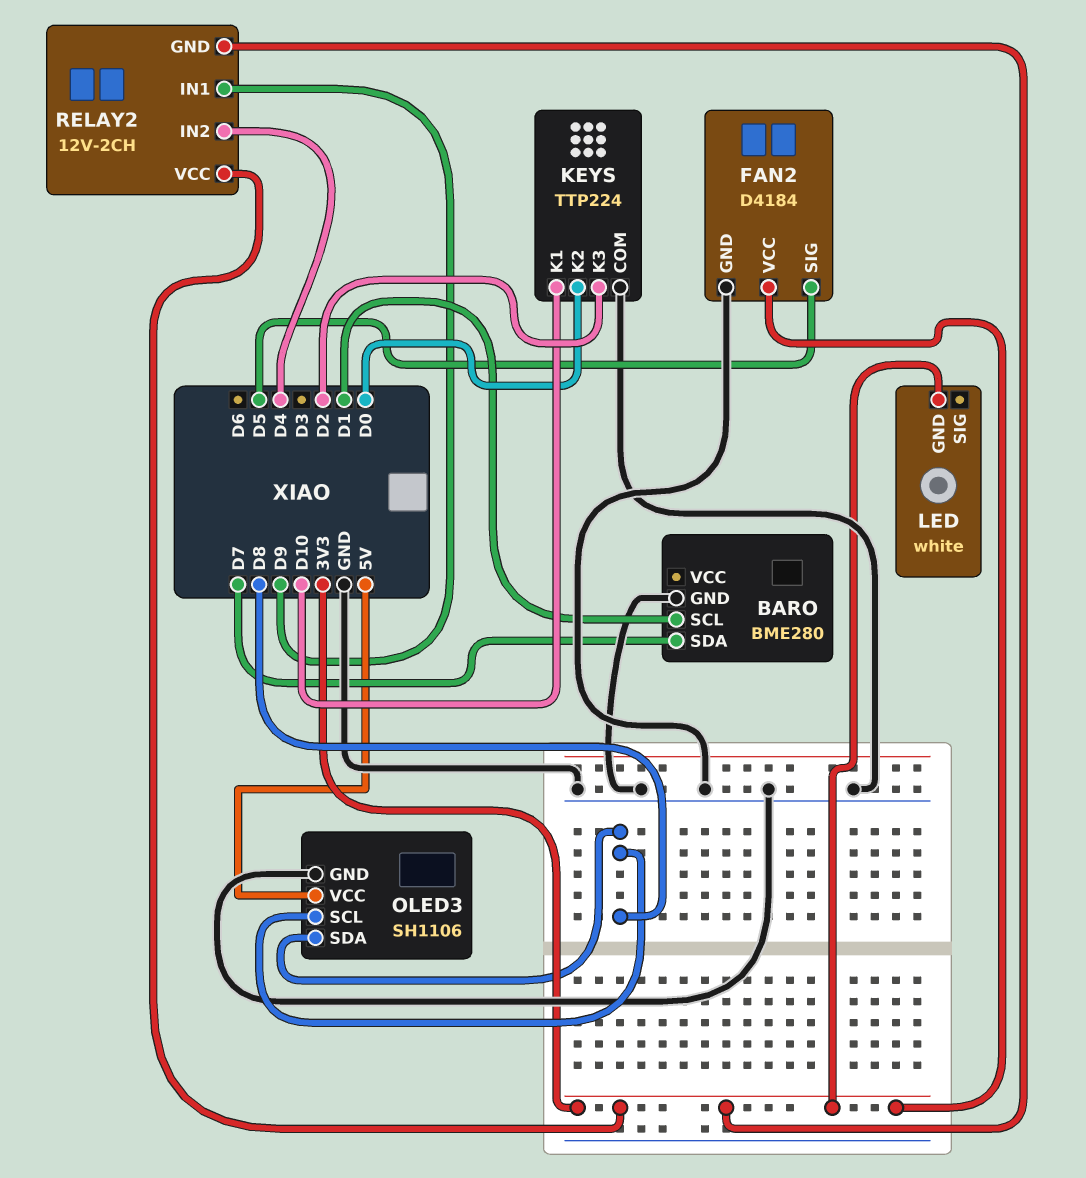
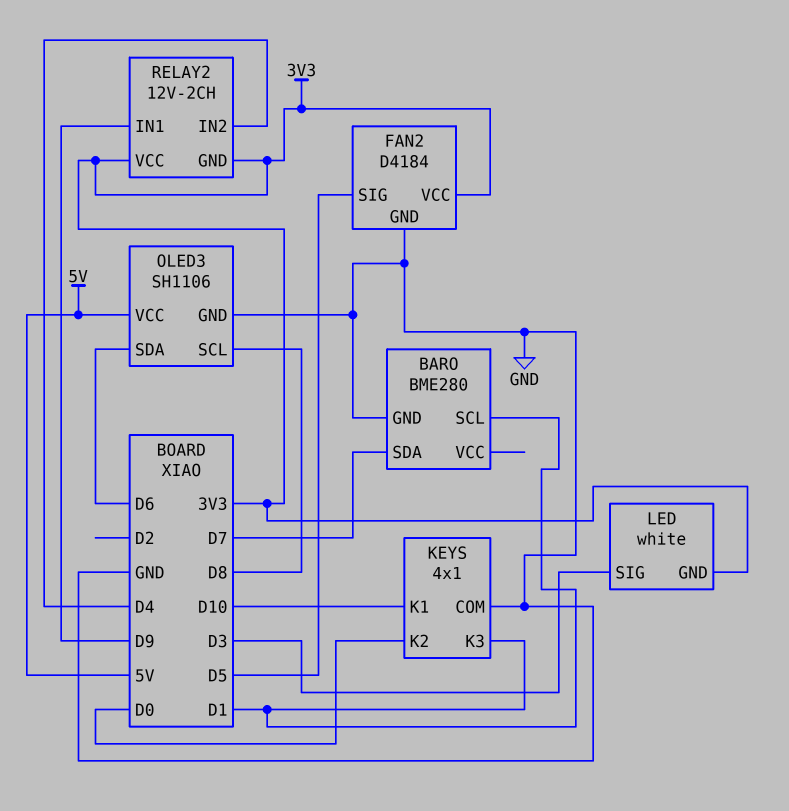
KEYS: TTP224 -> 4x1
KEYS pin K3: D2 -> D1
LED pin SIG: none -> D3
OLED3 pin SDA: D8 -> D6

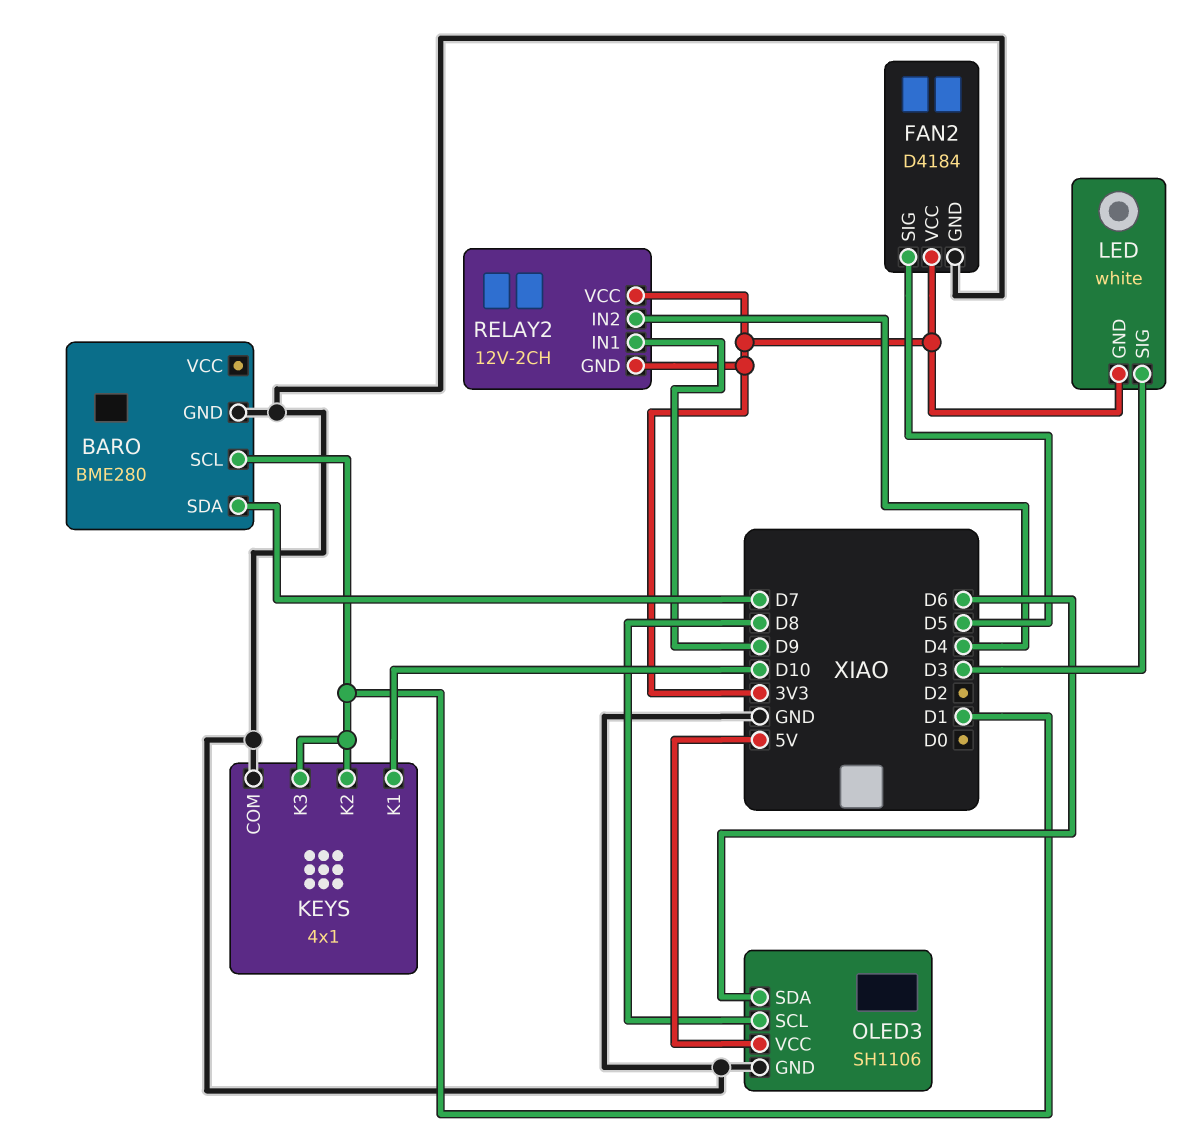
KEYS pin K2: D0 -> D1

